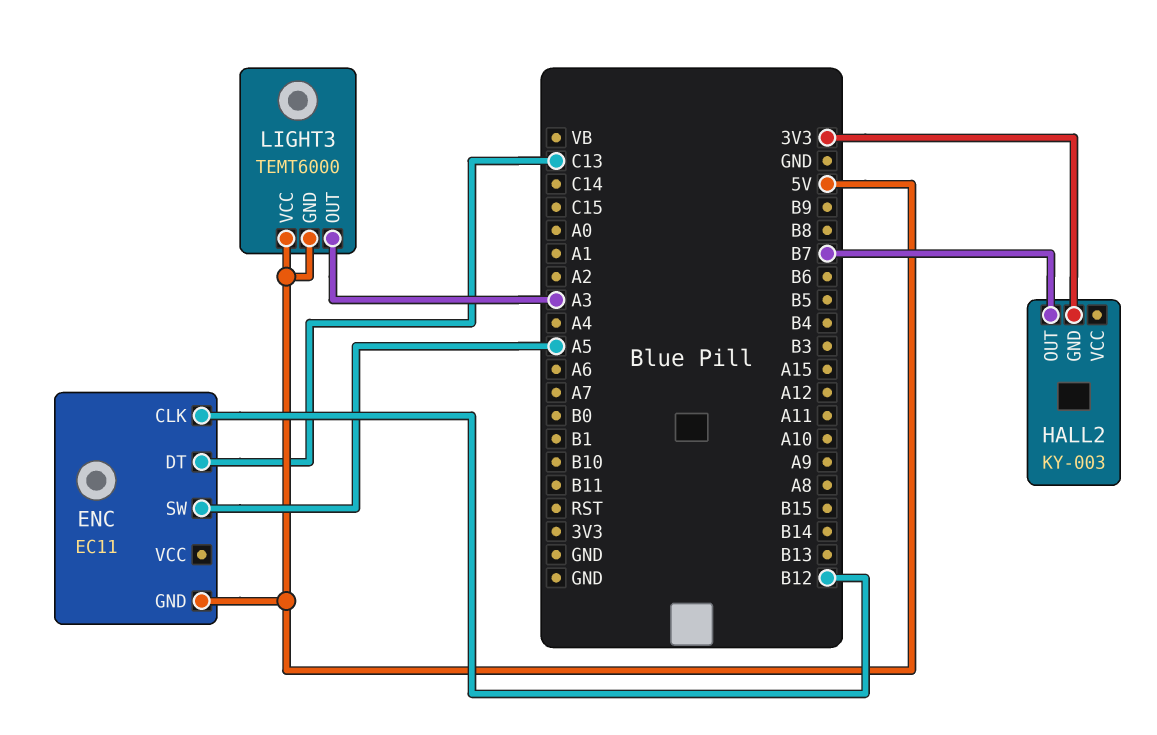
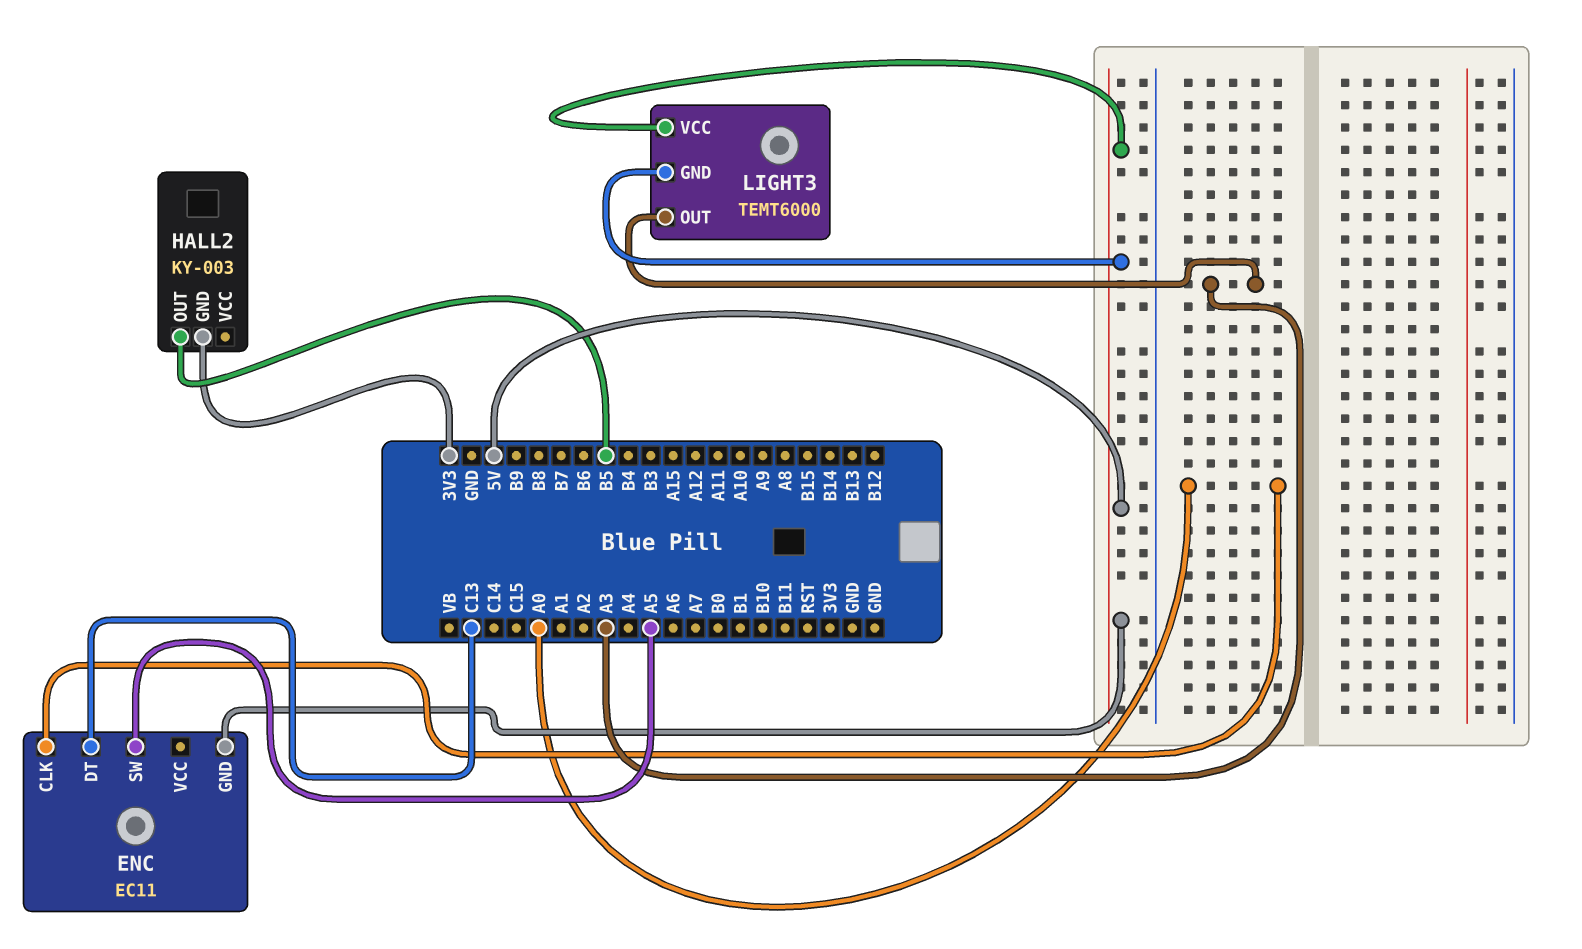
ENC pin CLK: B12 -> A0
HALL2 pin OUT: B7 -> B5

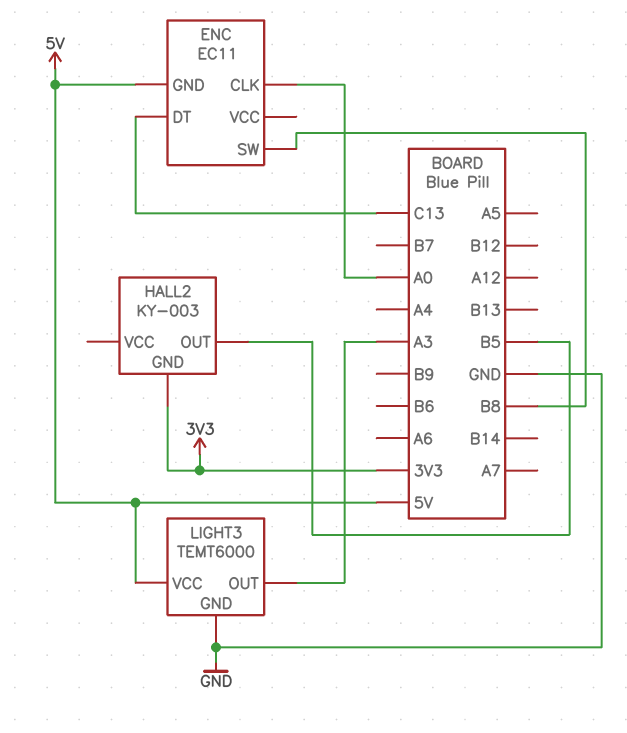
ENC pin SW: A5 -> B8
LIGHT3 pin GND: 5V -> GND

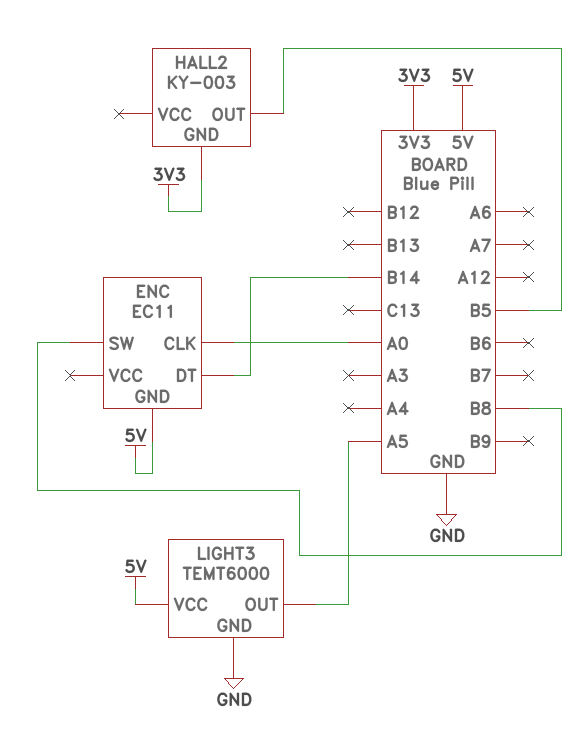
ENC pin DT: C13 -> B14
LIGHT3 pin OUT: A3 -> A5

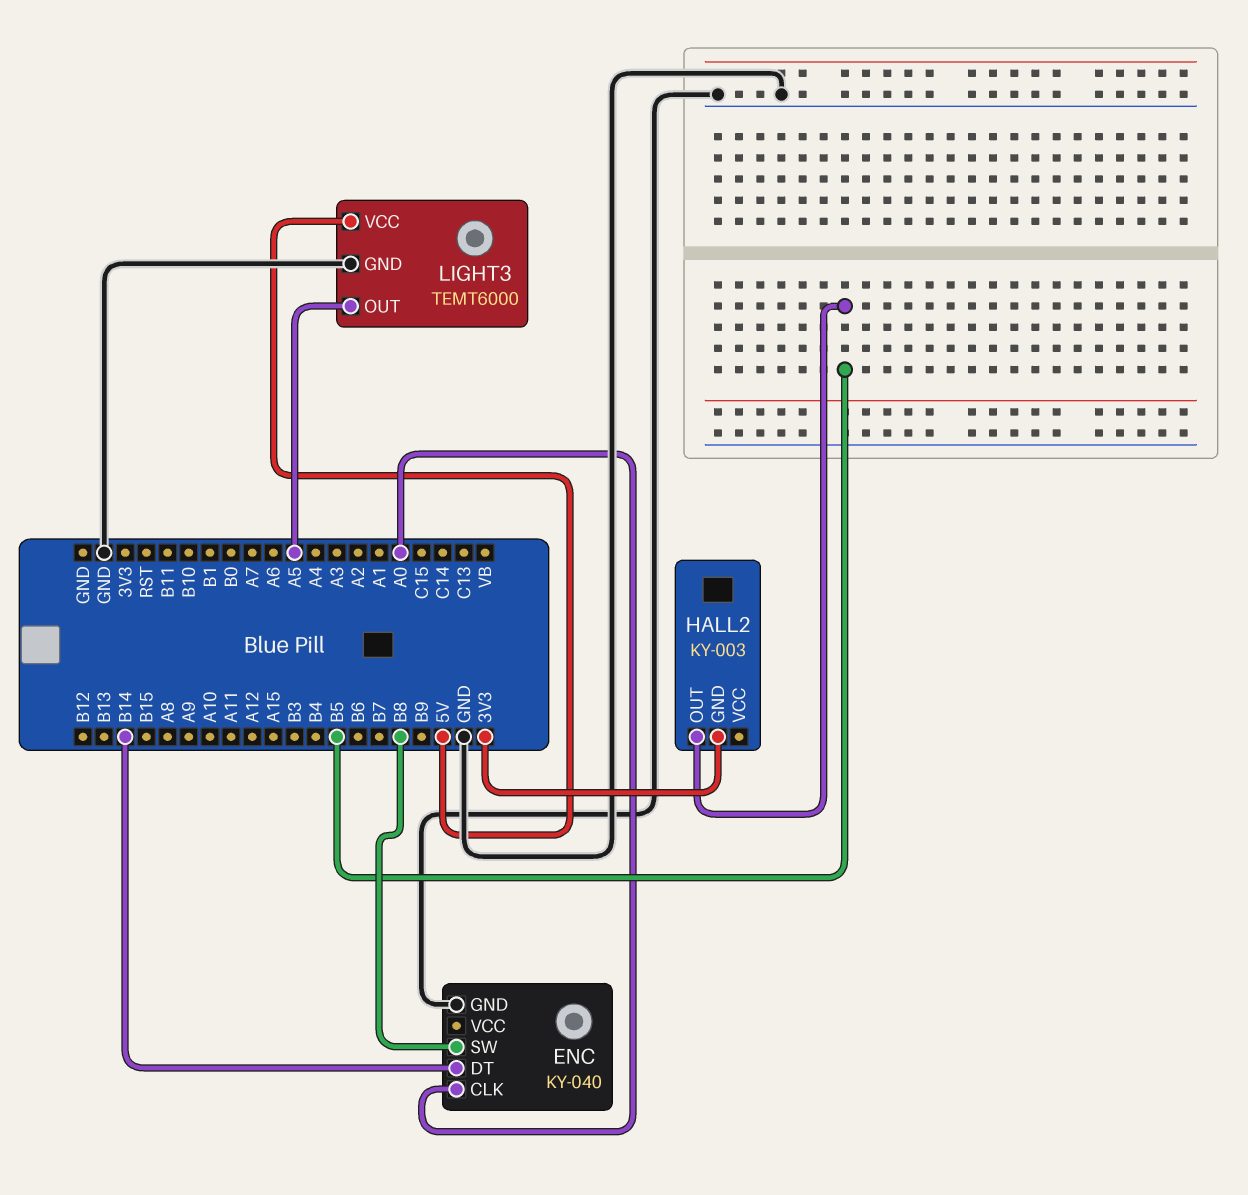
ENC: EC11 -> KY-040
ENC pin GND: 5V -> GND

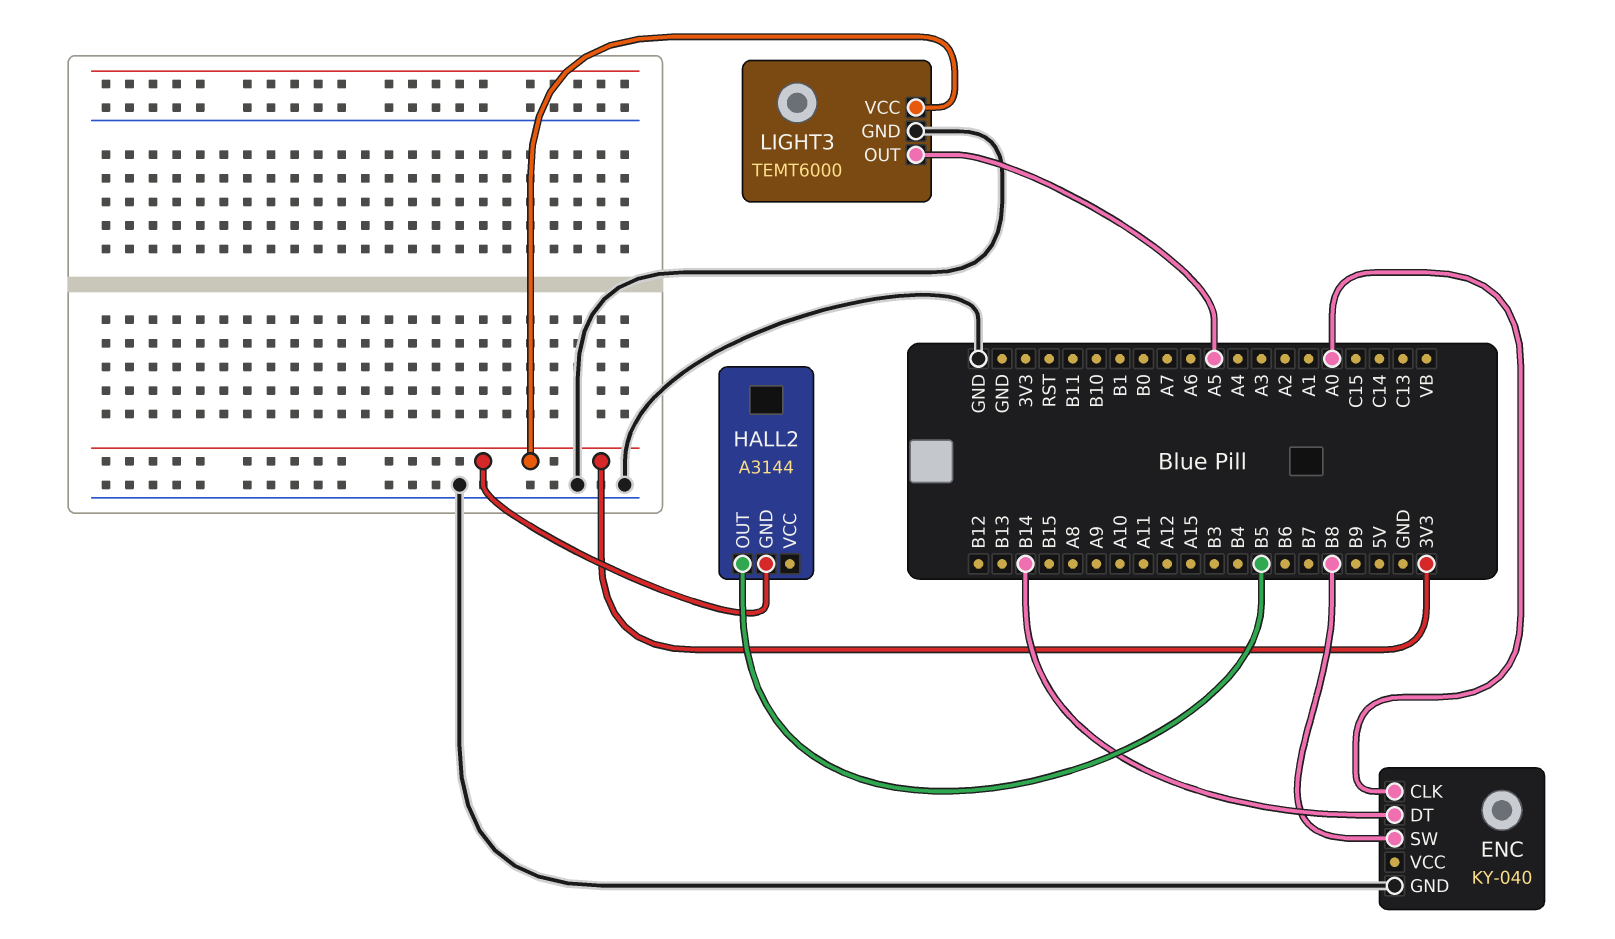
HALL2: KY-003 -> A3144
LIGHT3 pin VCC: 5V -> 3V3

